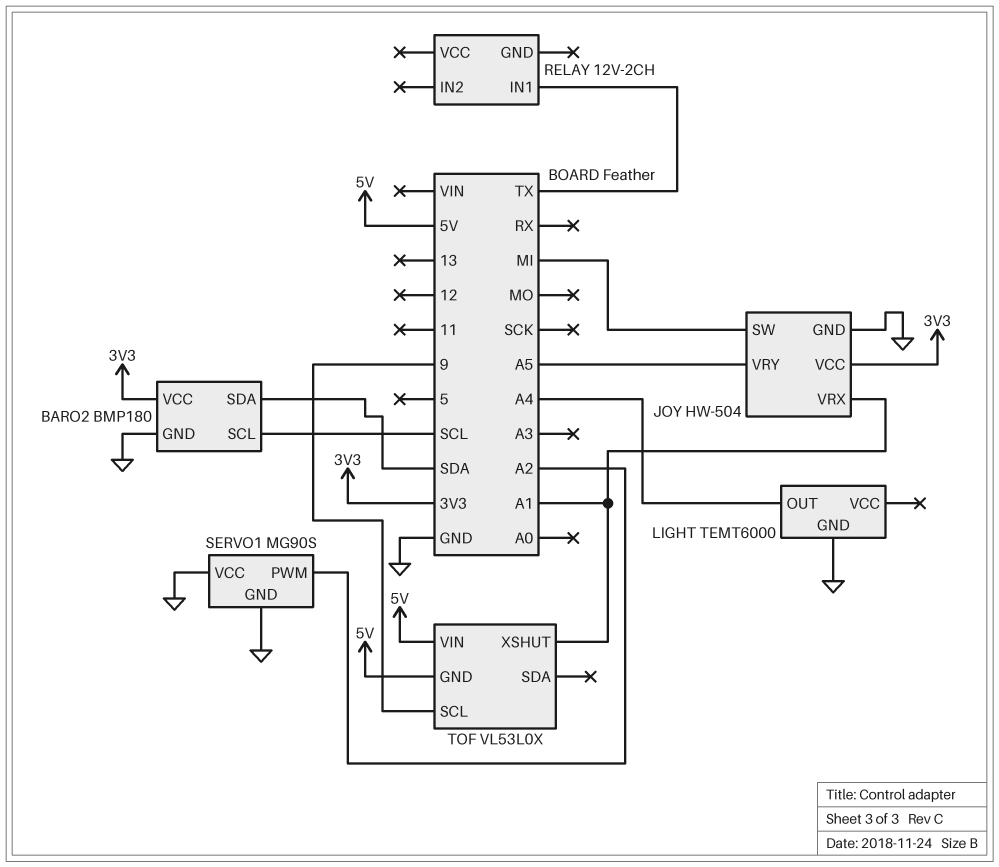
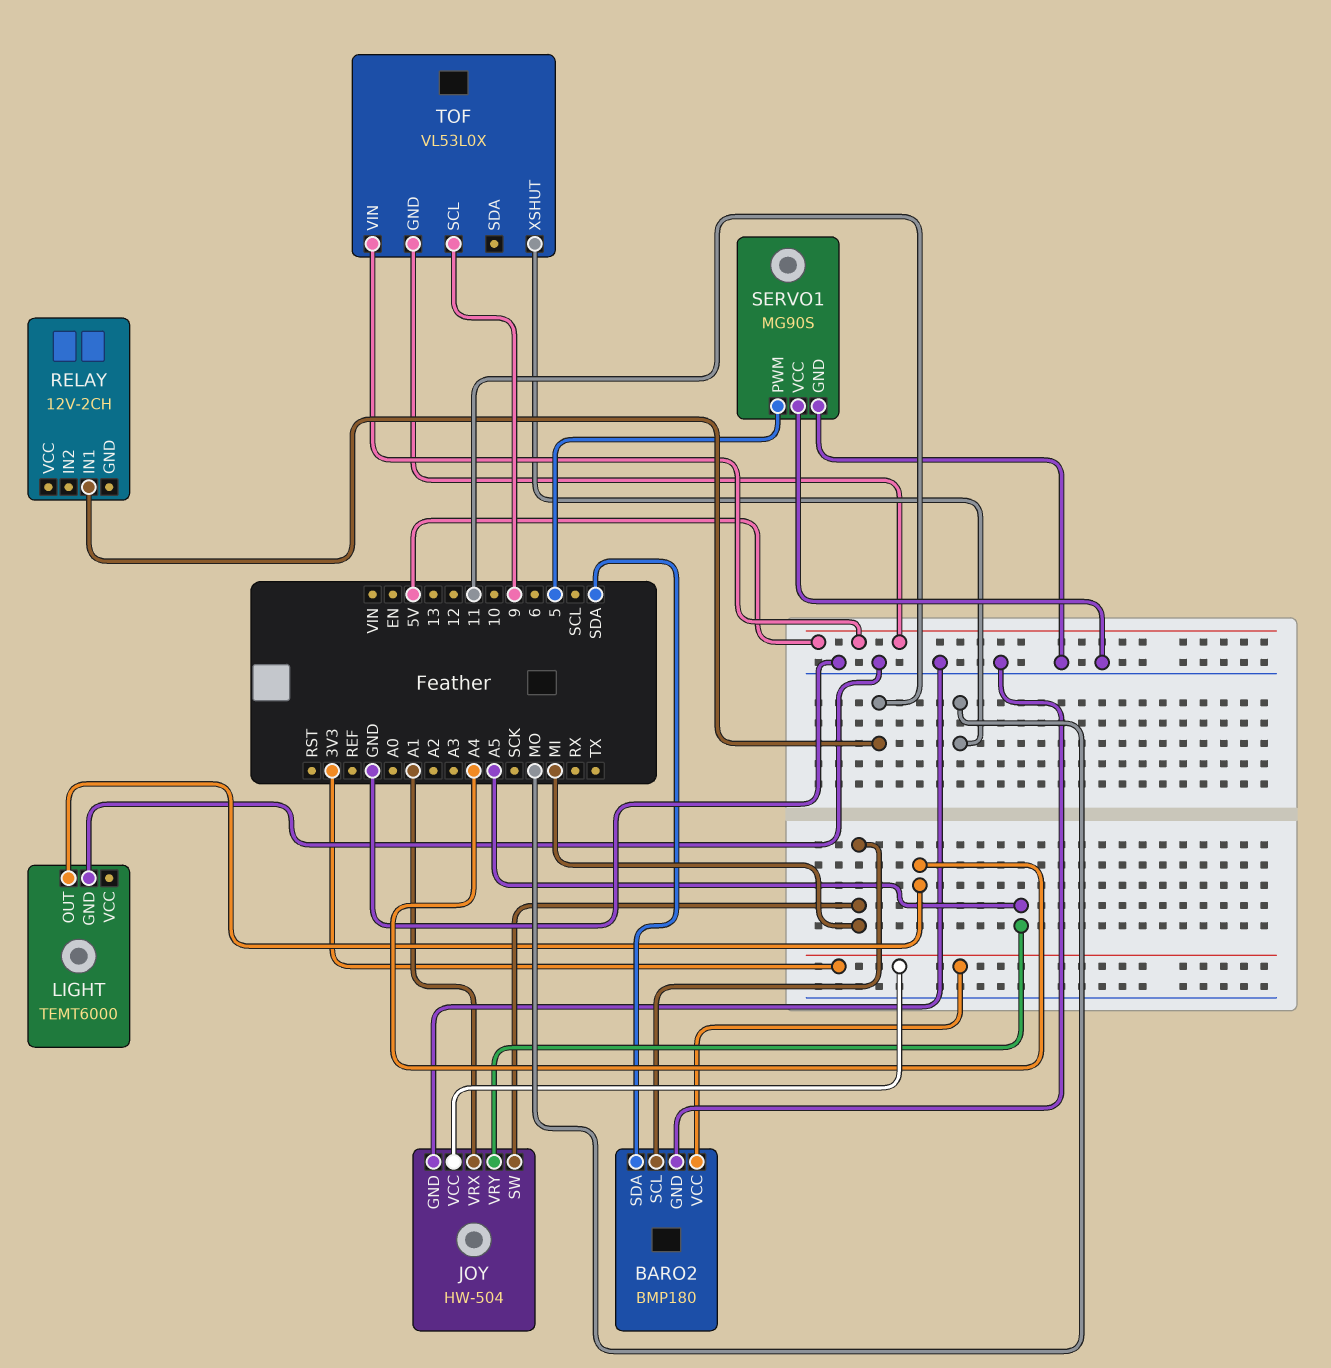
BARO2 pin SCL: SCL -> MI
RELAY pin IN1: TX -> 11
SERVO1 pin PWM: A2 -> 5
TOF pin XSHUT: A1 -> MO

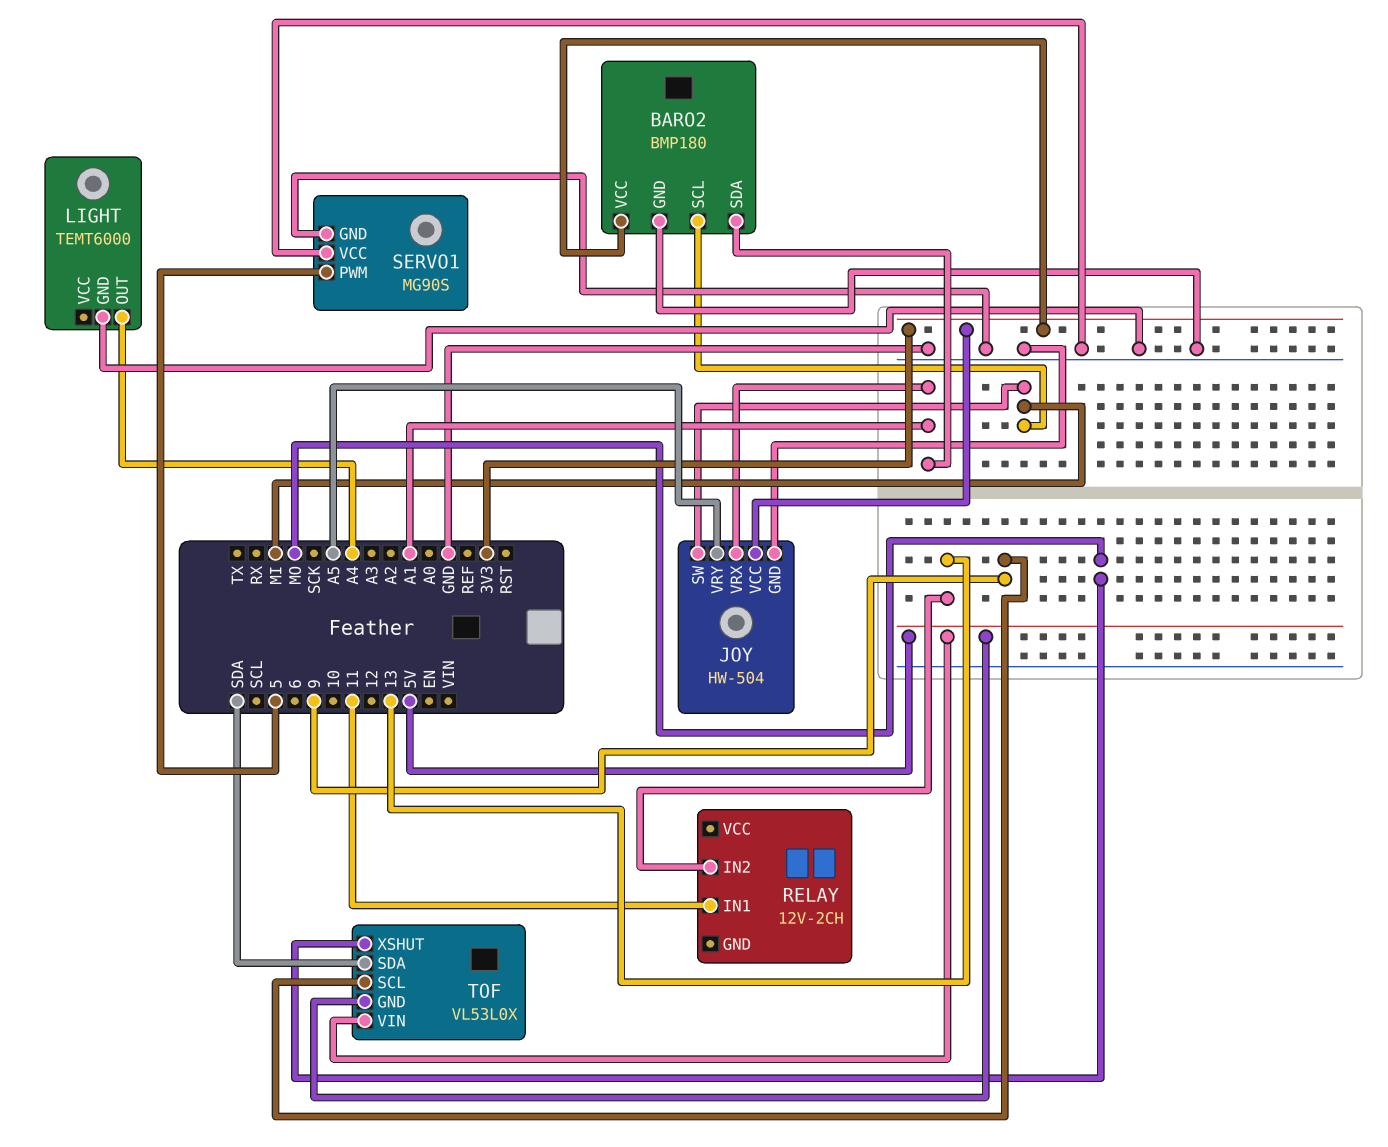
BARO2 pin SDA: SDA -> A1
RELAY pin IN2: none -> 13
TOF pin SDA: none -> SDA

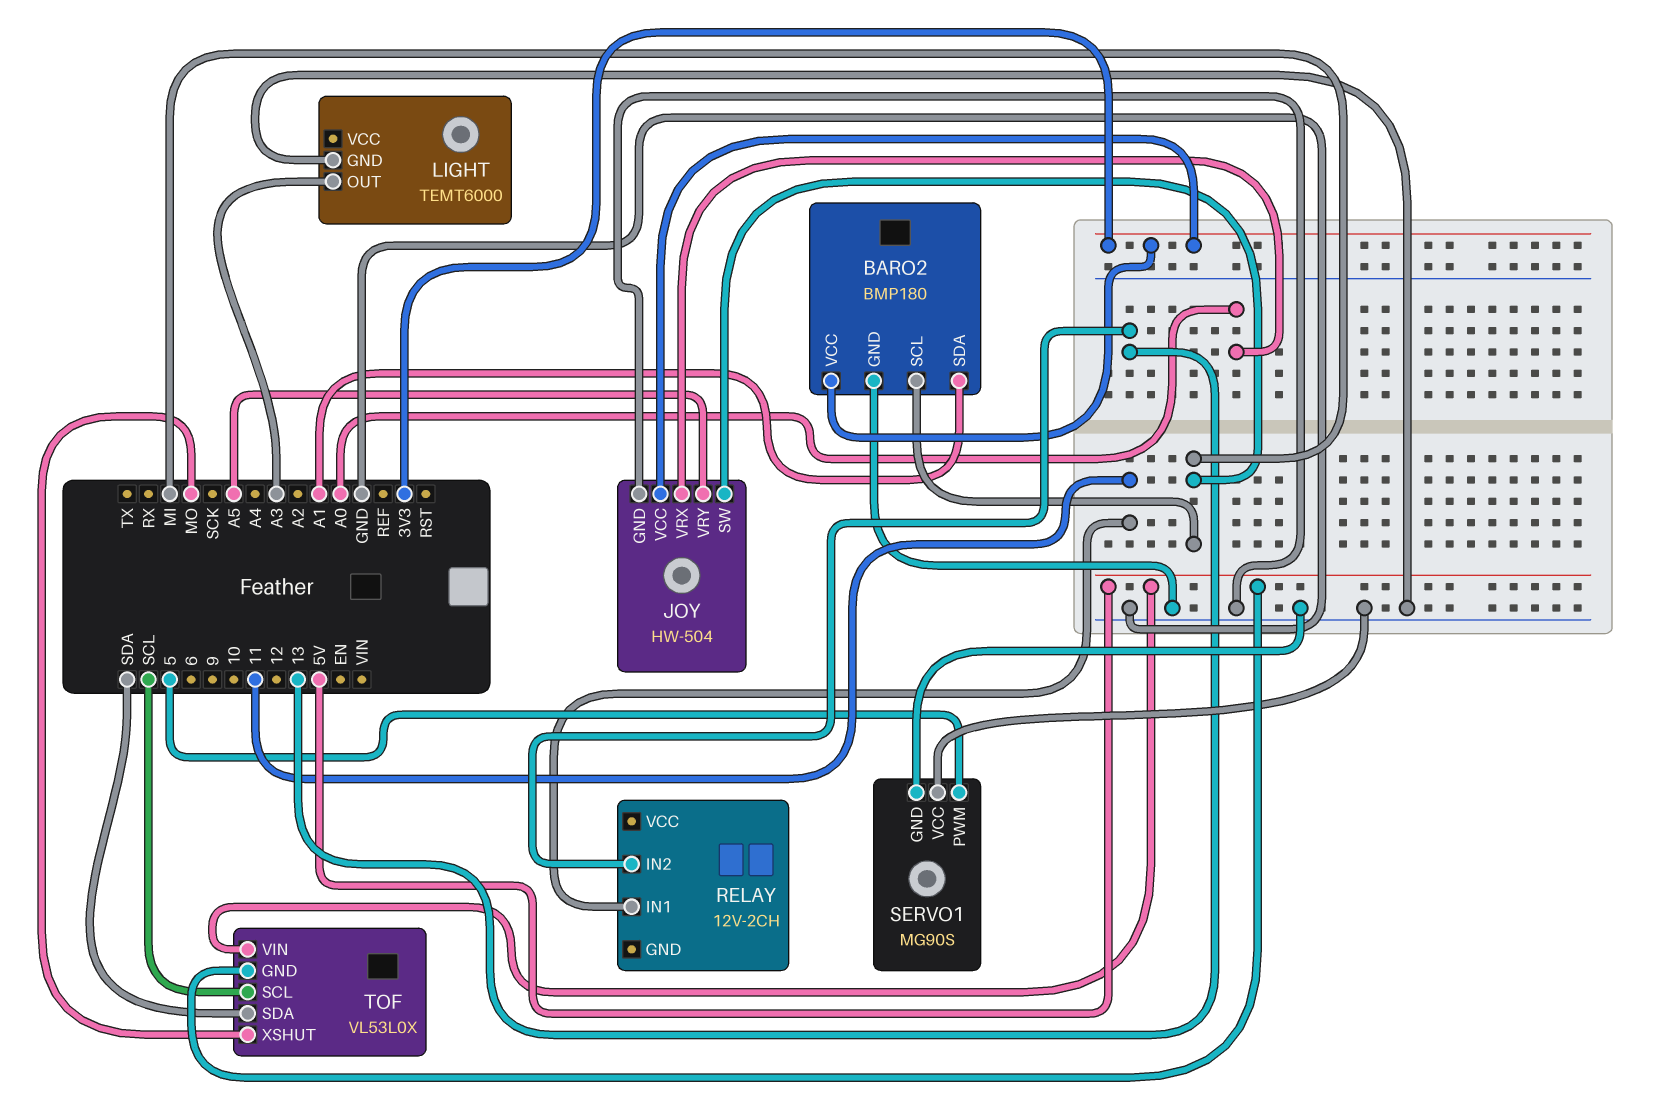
JOY pin VRX: A1 -> A0
LIGHT pin OUT: A4 -> A3
TOF pin SCL: 9 -> SCL

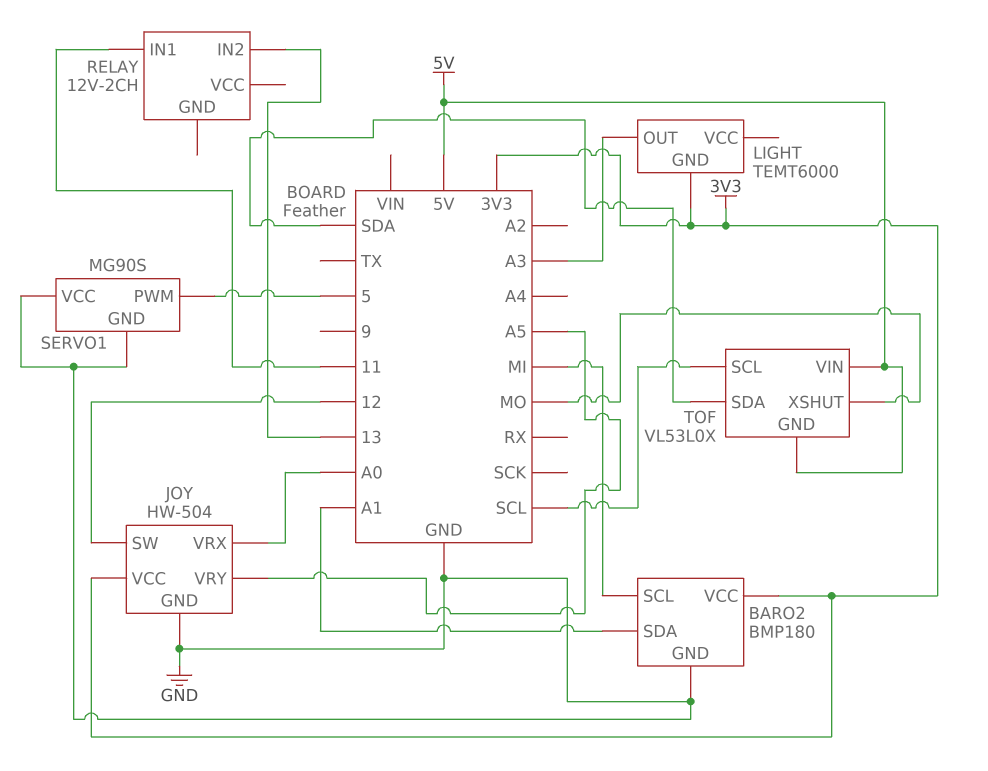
JOY pin SW: MI -> 12
LIGHT pin GND: GND -> 3V3

